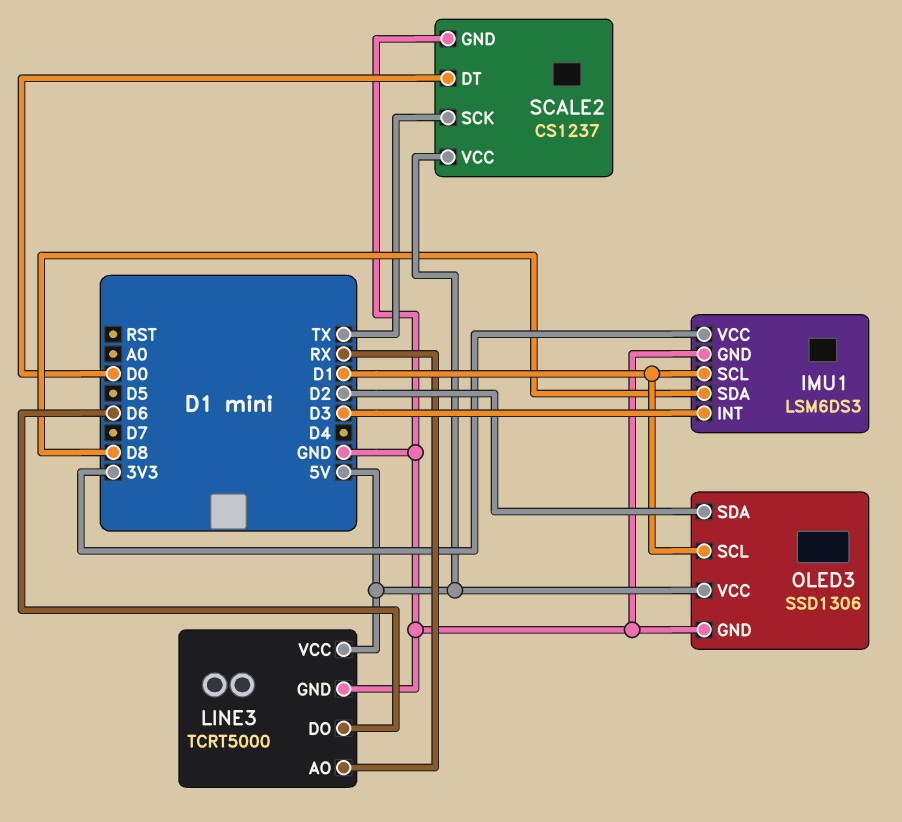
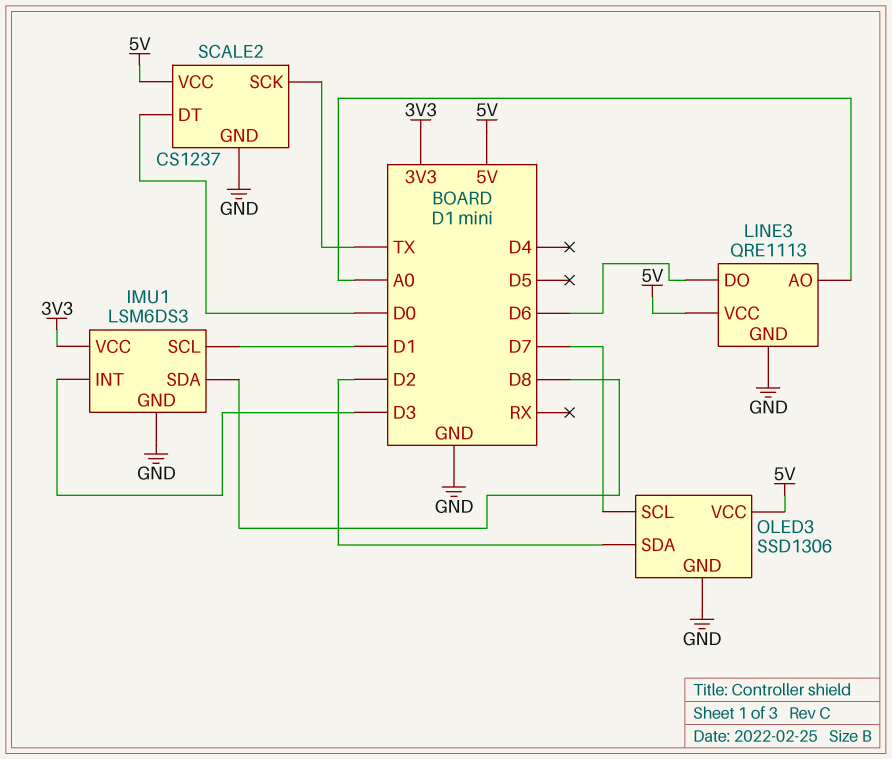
LINE3: TCRT5000 -> QRE1113
LINE3 pin AO: RX -> A0
OLED3 pin SCL: D1 -> D7

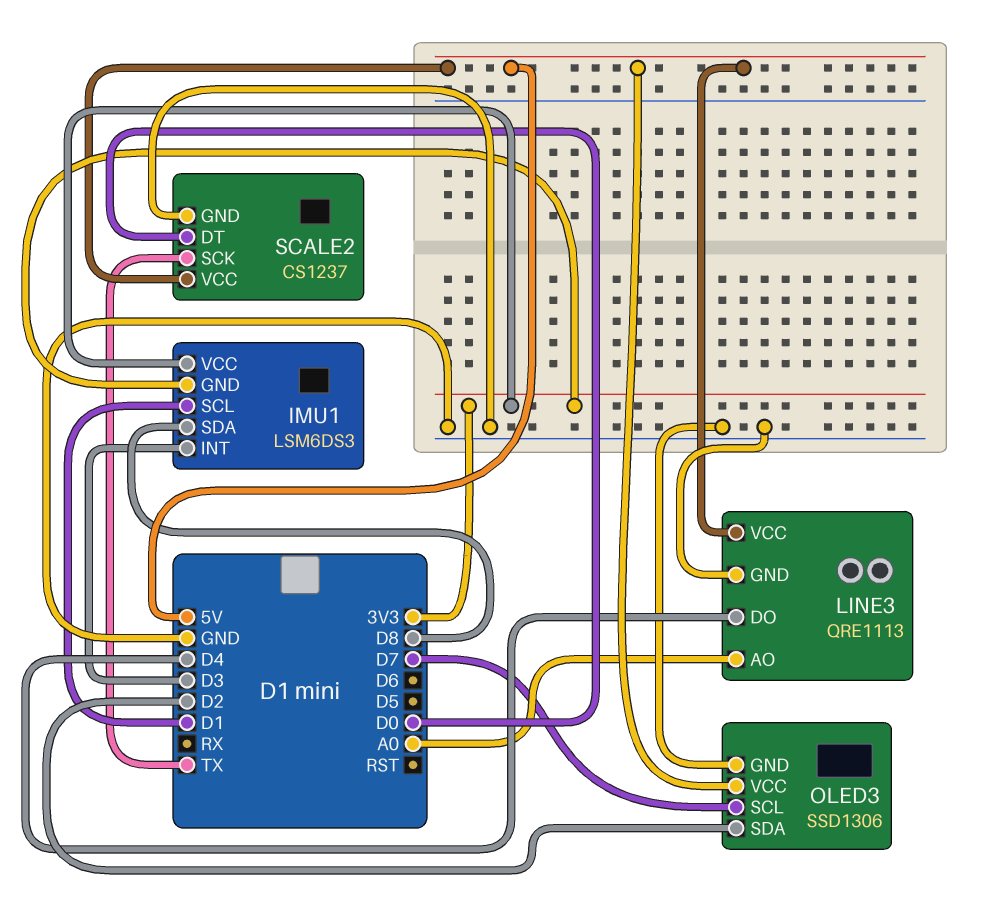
IMU1 pin GND: GND -> 3V3
LINE3 pin DO: D6 -> D4

